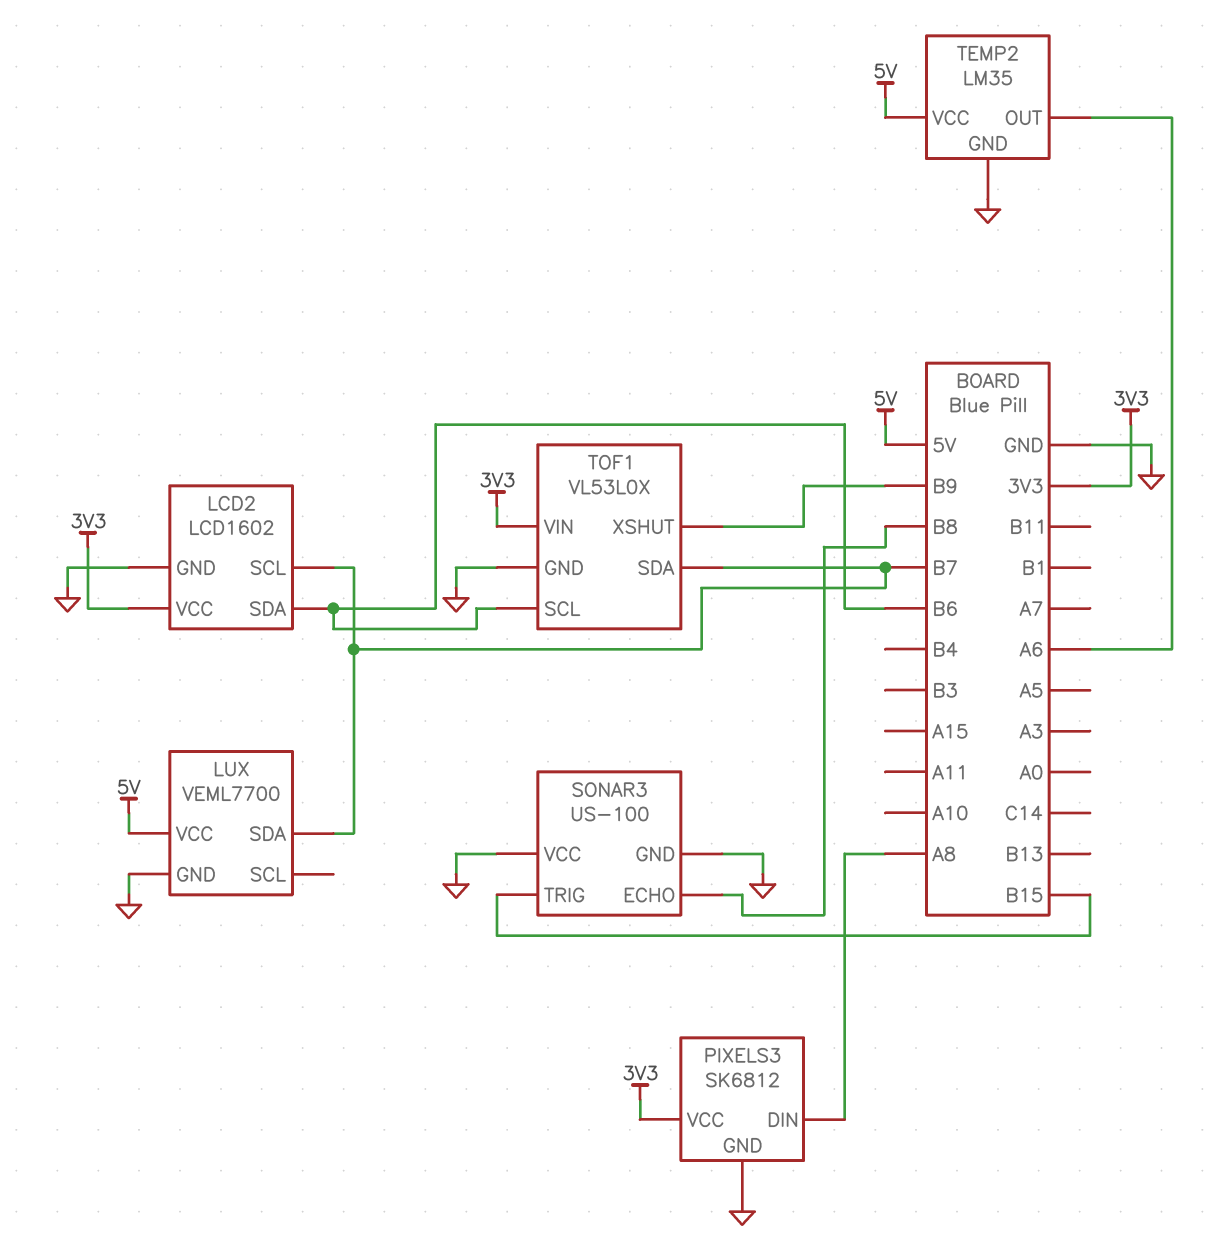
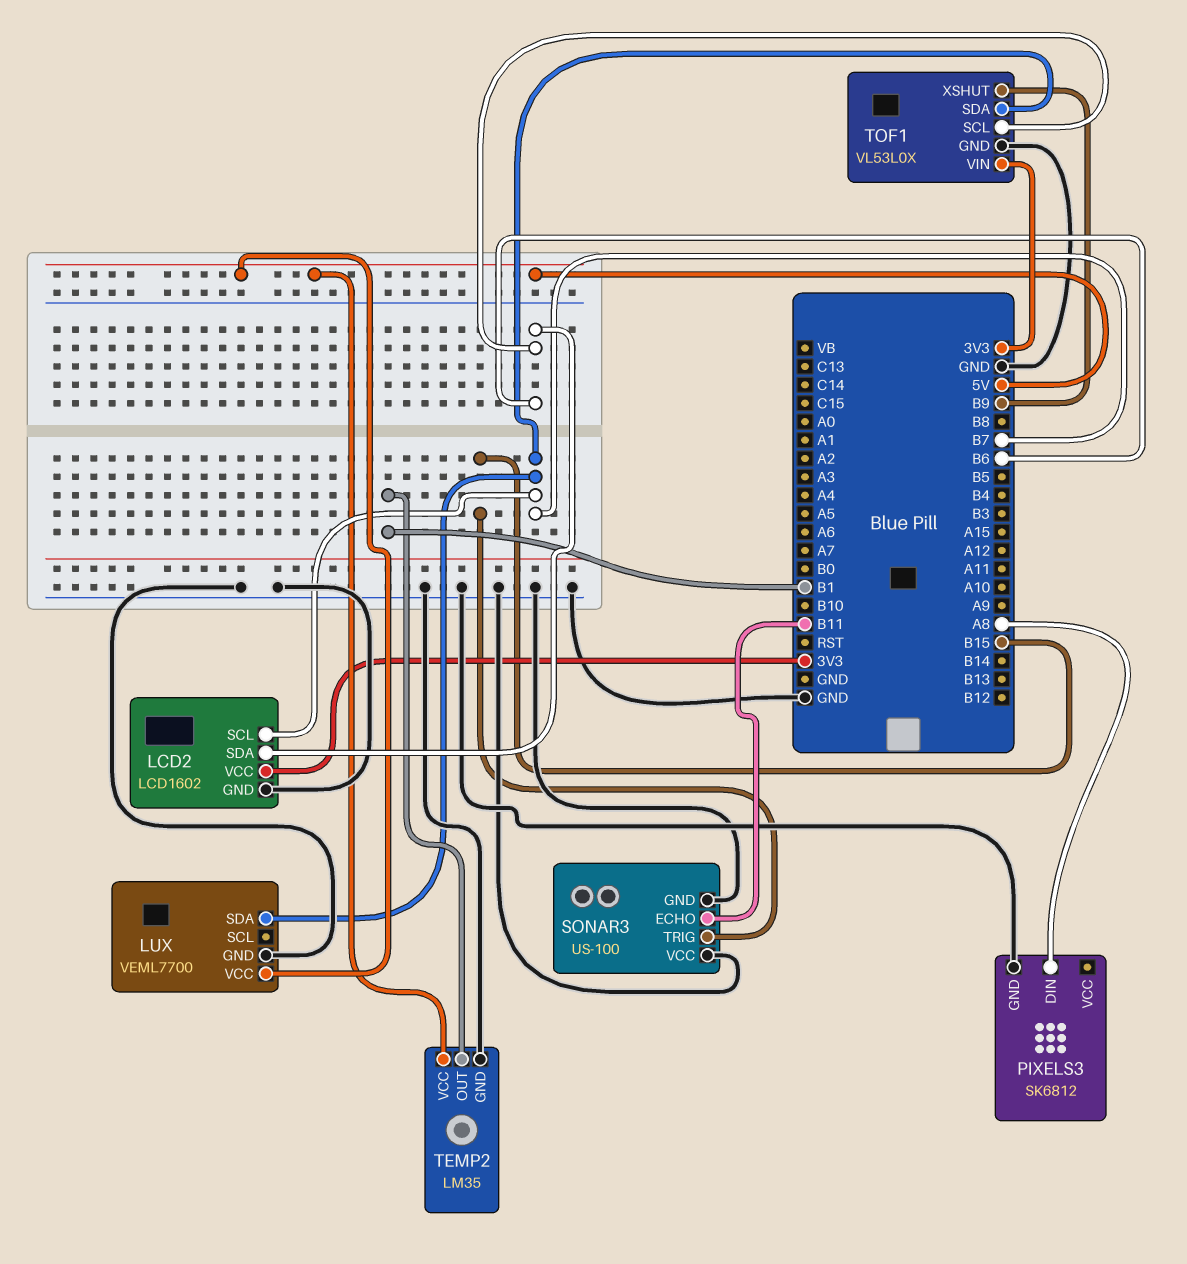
PIXELS3 pin VCC: 3V3 -> none
SONAR3 pin ECHO: B8 -> B11
TEMP2 pin OUT: A6 -> B1

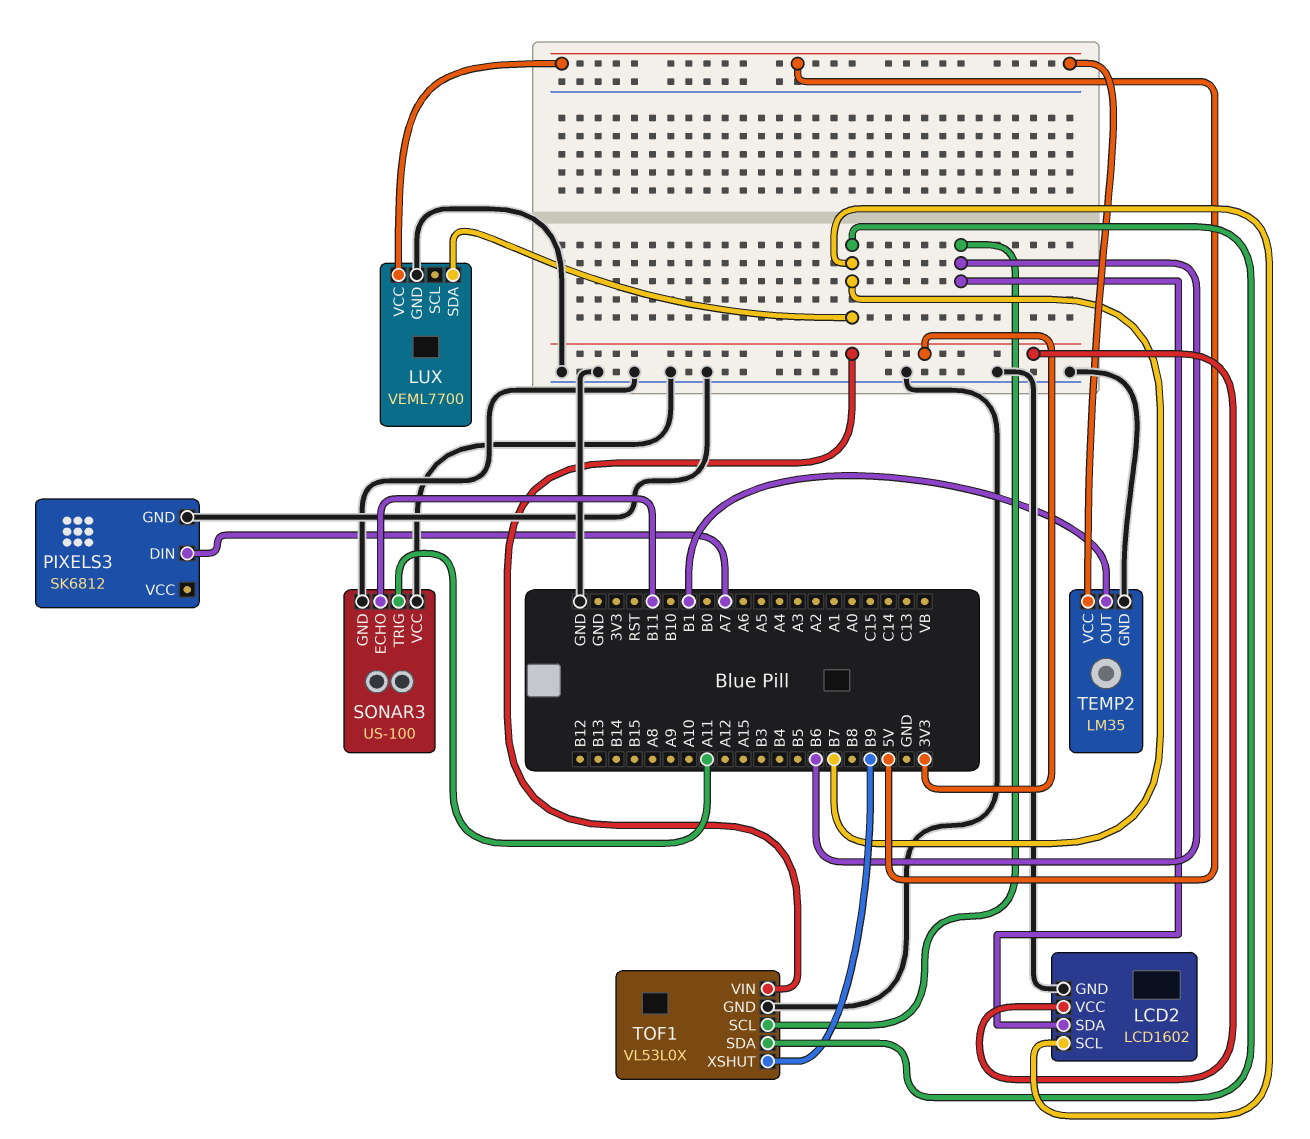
PIXELS3 pin DIN: A8 -> A7
SONAR3 pin TRIG: B15 -> A11

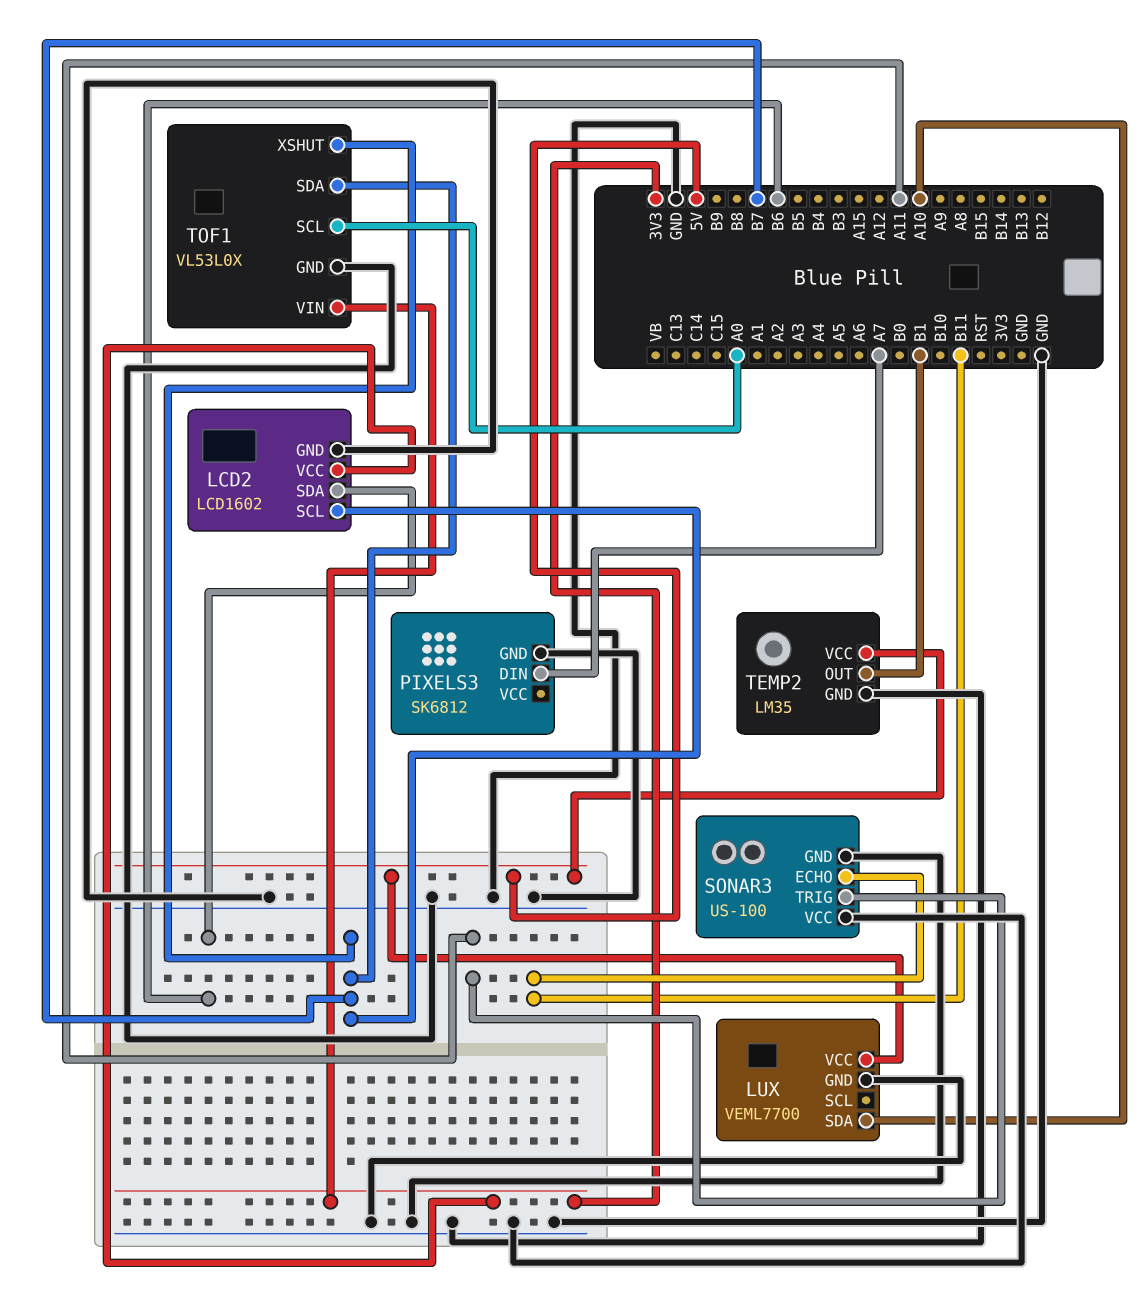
LUX pin SDA: B7 -> A10
TOF1 pin SCL: B6 -> A0
TOF1 pin XSHUT: B9 -> B7

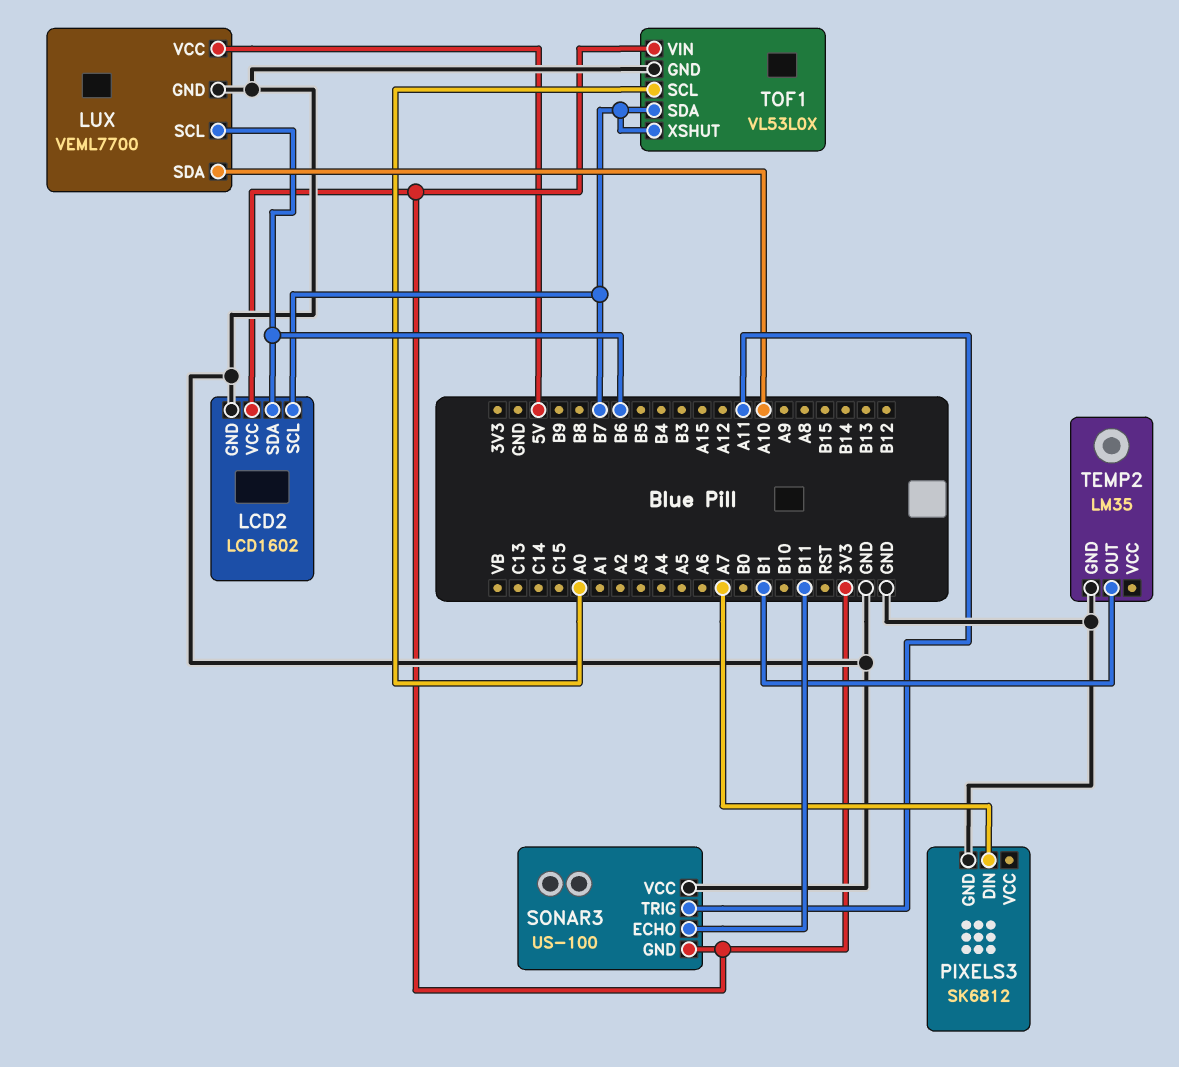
LUX pin SCL: none -> B6
SONAR3 pin GND: GND -> 3V3
TEMP2 pin VCC: 5V -> none

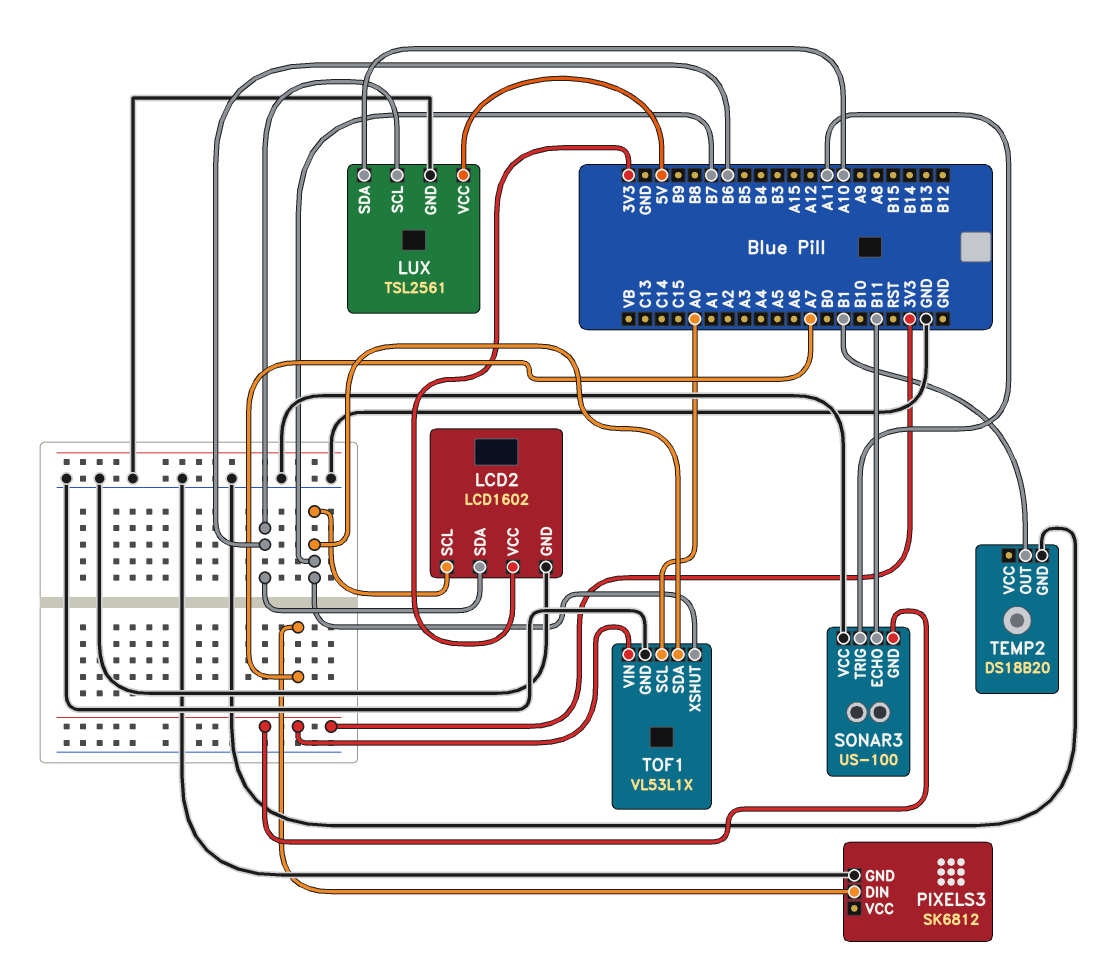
LUX: VEML7700 -> TSL2561
TEMP2: LM35 -> DS18B20
TOF1: VL53L0X -> VL53L1X

